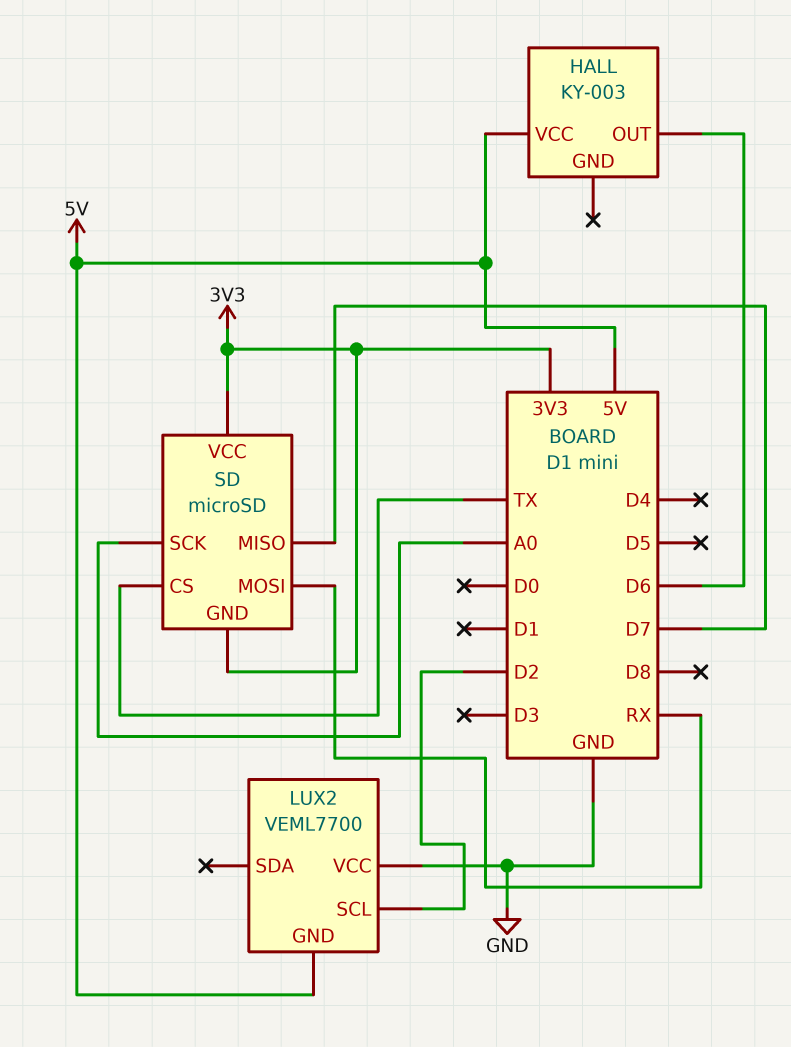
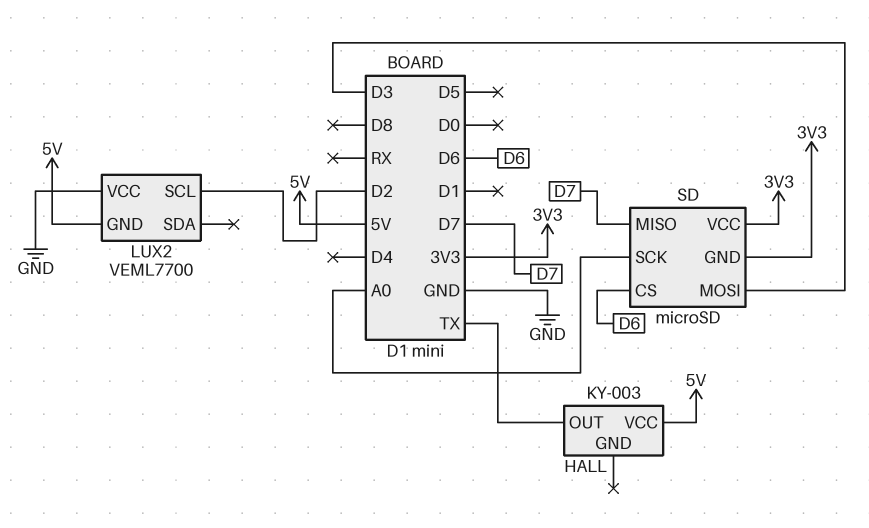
HALL pin OUT: D6 -> TX
SD pin CS: TX -> D6
SD pin MOSI: RX -> D3

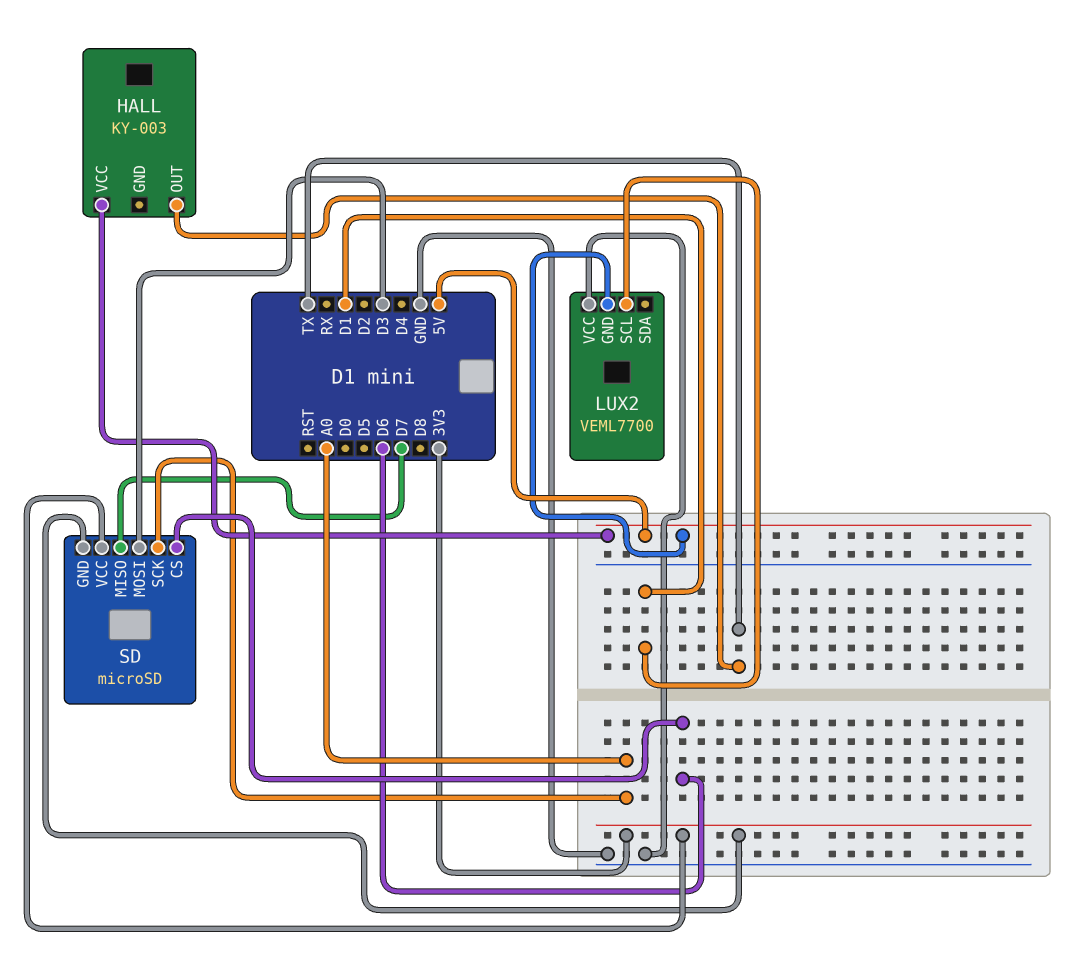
LUX2 pin SCL: D2 -> D1

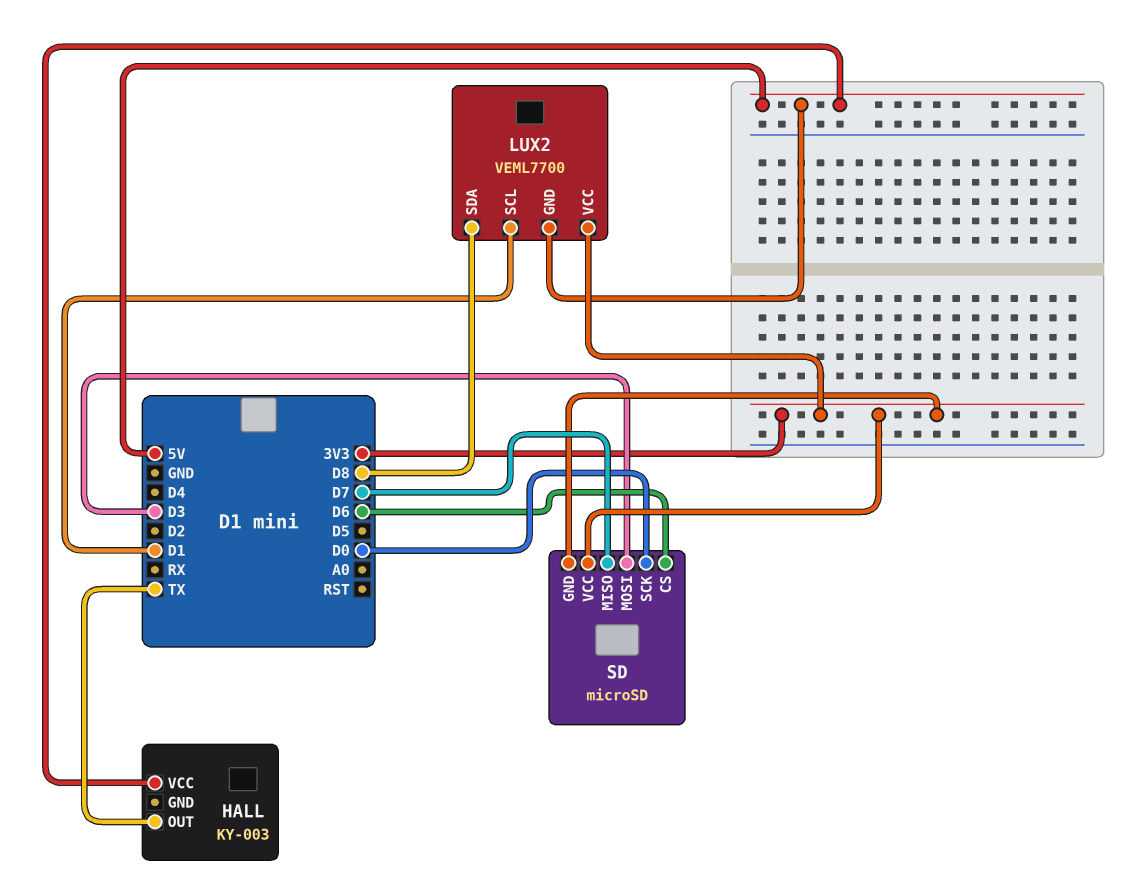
LUX2 pin SDA: none -> D8
LUX2 pin VCC: GND -> 3V3
SD pin SCK: A0 -> D0

